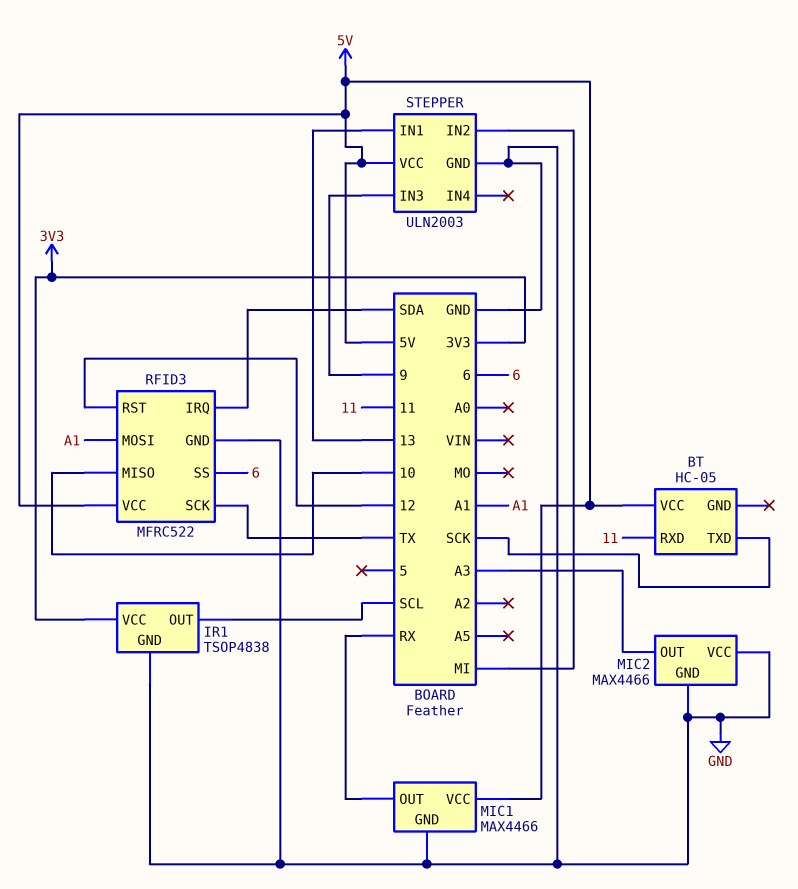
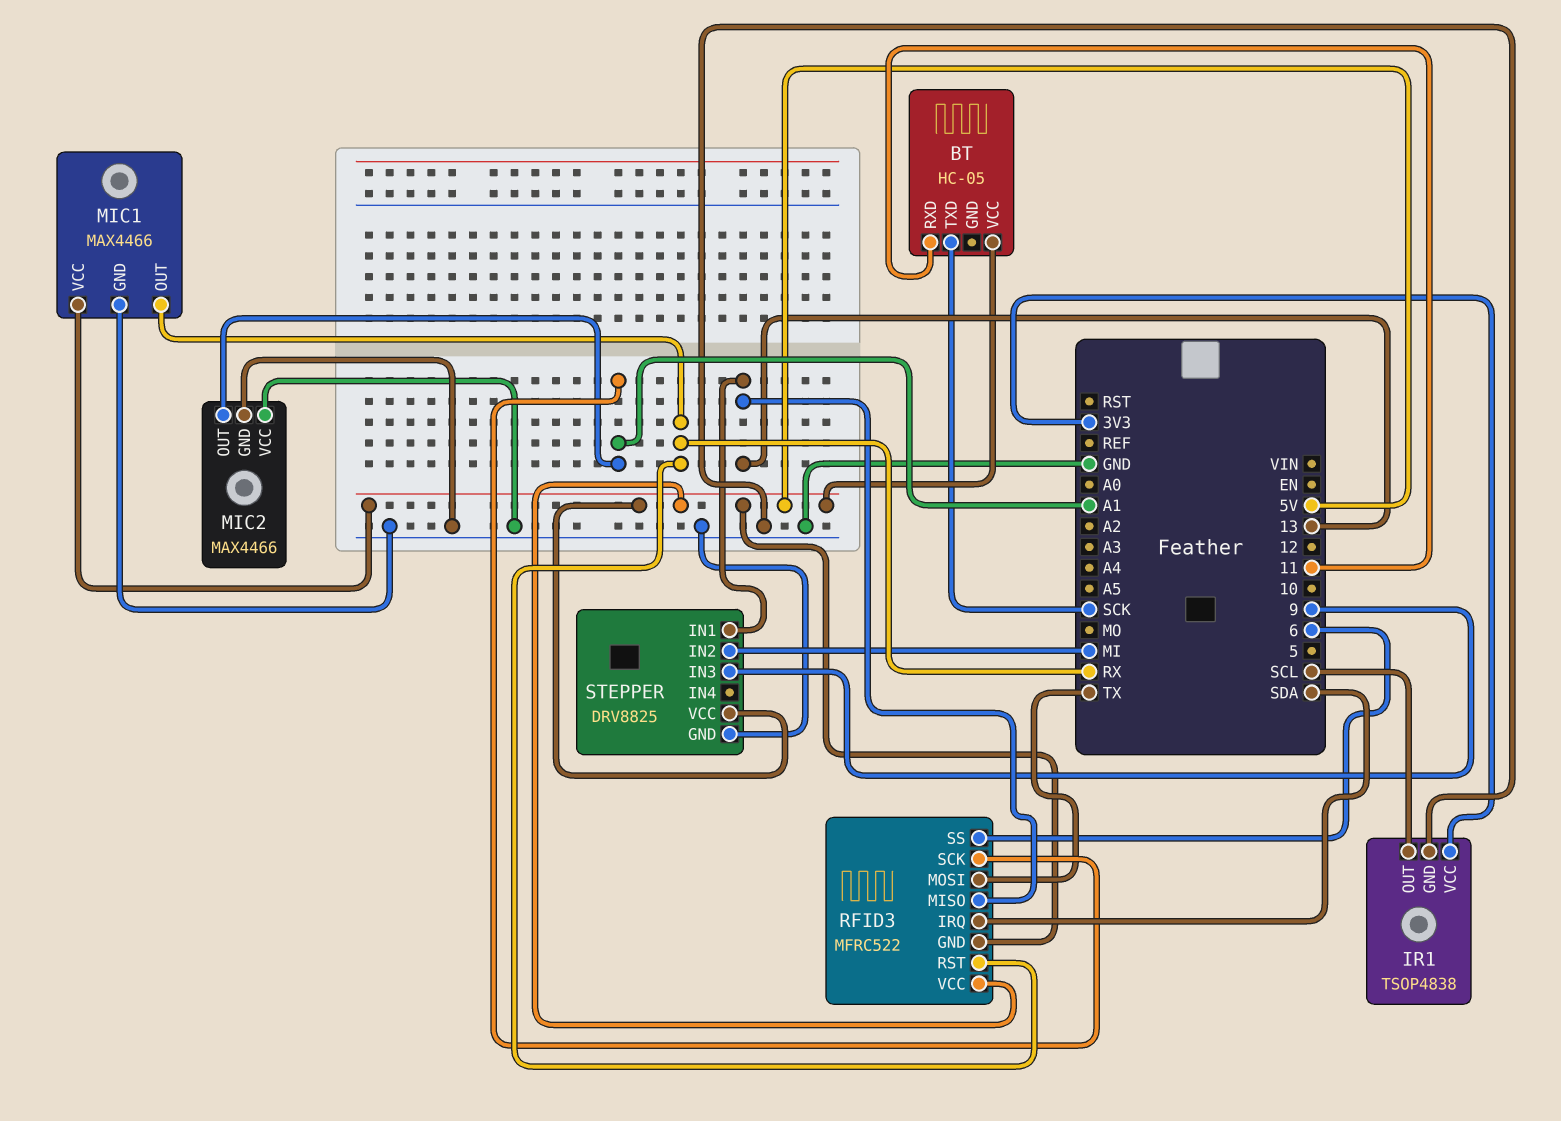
MIC2 pin OUT: A3 -> A1
RFID3 pin GND: GND -> 5V
RFID3 pin MISO: 10 -> 13
RFID3 pin MOSI: A1 -> TX
RFID3 pin RST: 12 -> RX
RFID3 pin SCK: TX -> A1
STEPPER: ULN2003 -> DRV8825

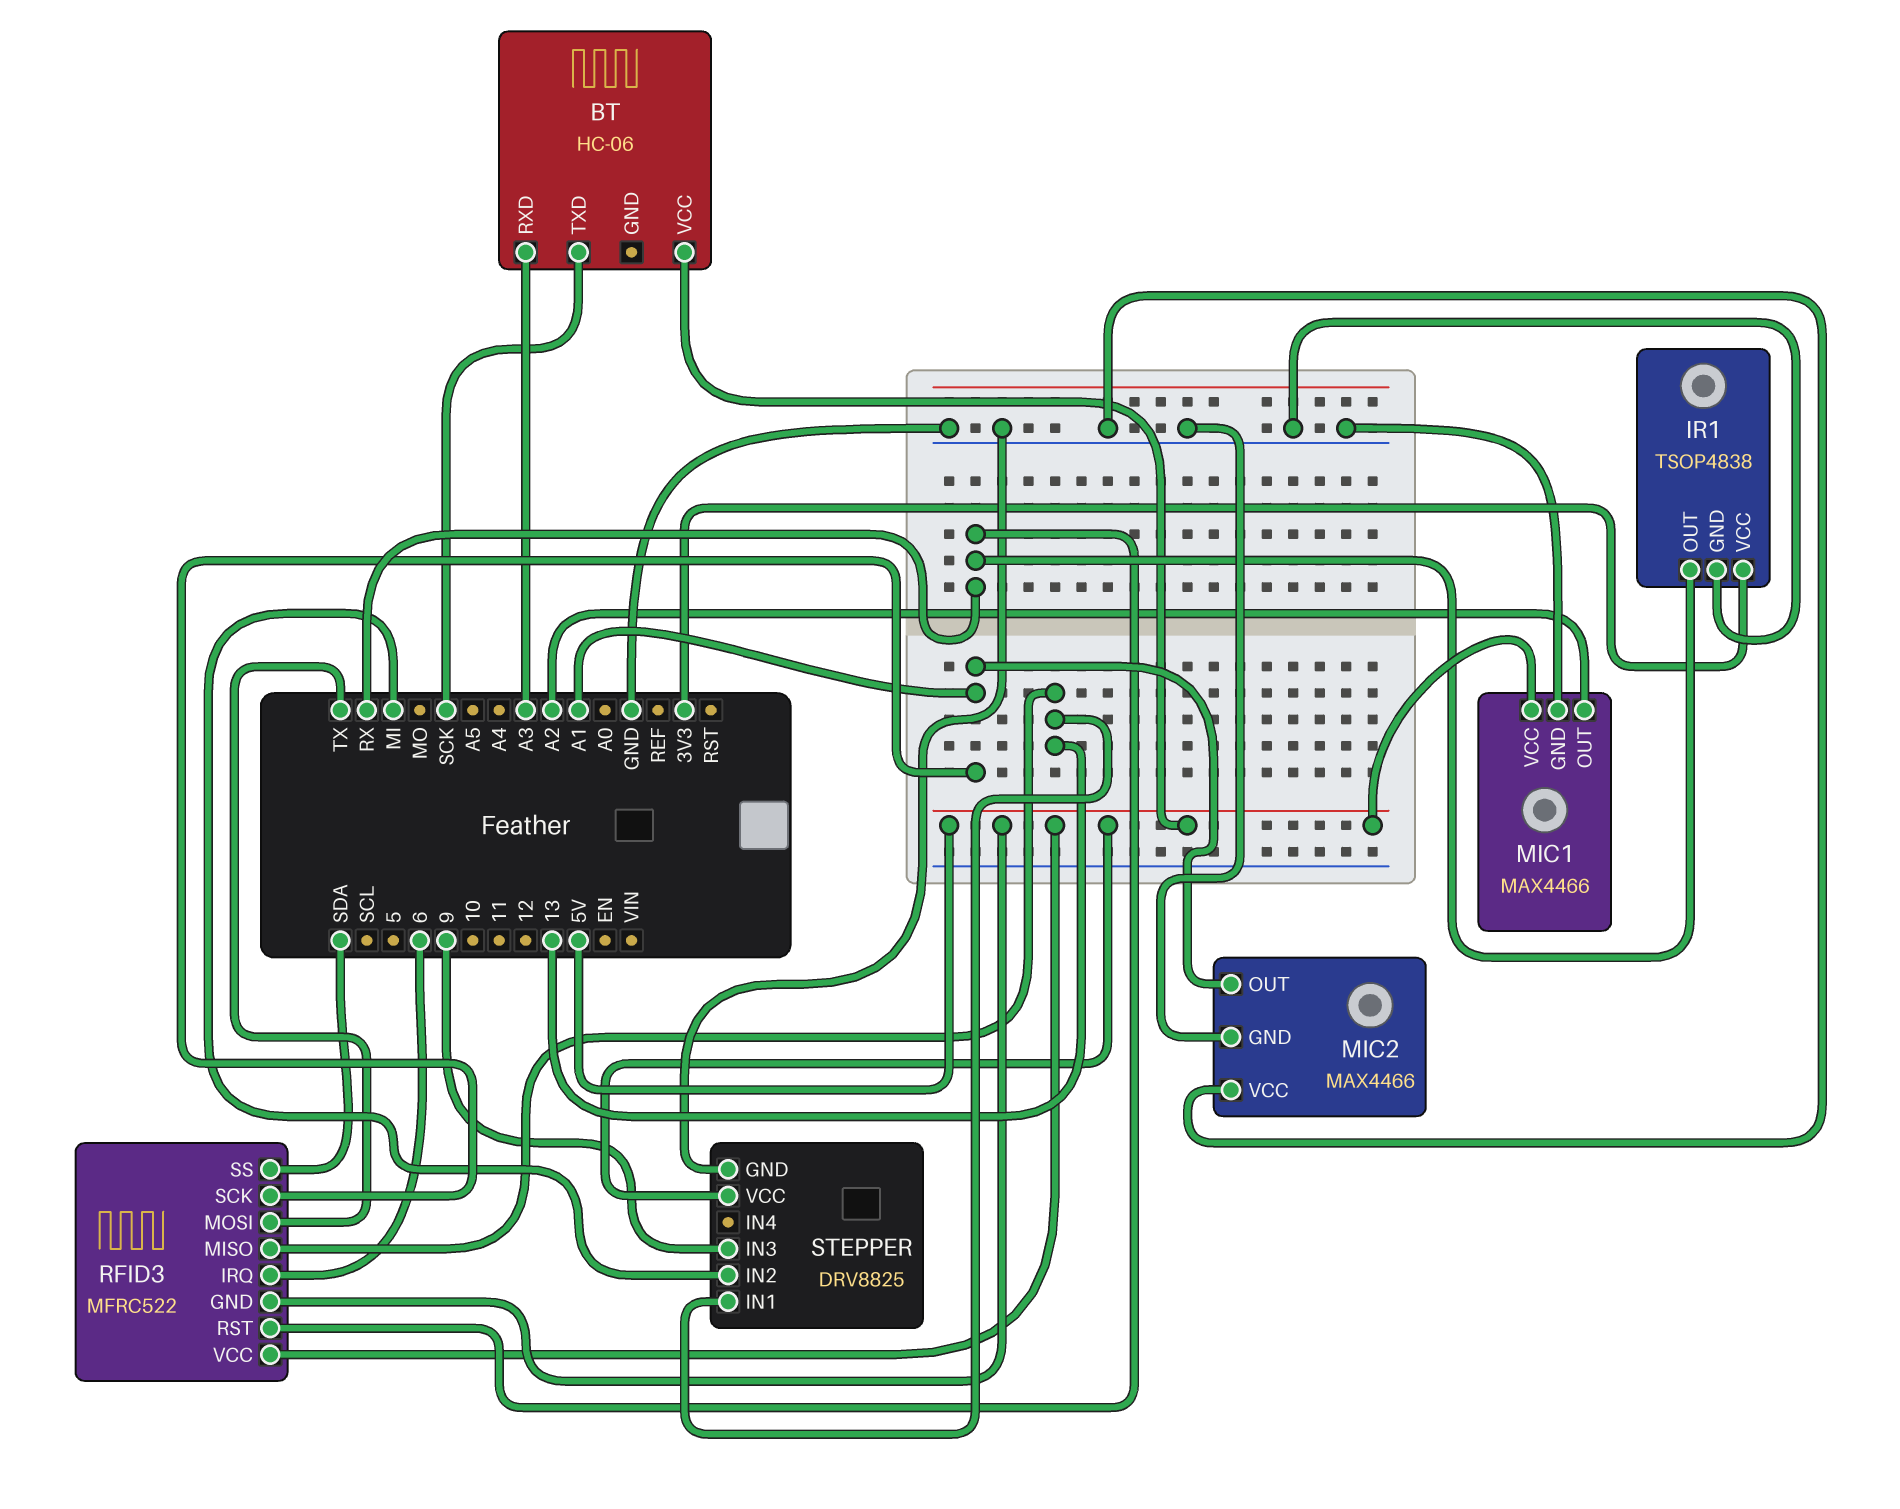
BT: HC-05 -> HC-06
BT pin RXD: 11 -> A3
IR1 pin OUT: SCL -> RX
MIC1 pin OUT: RX -> A2
RFID3 pin IRQ: SDA -> 6
RFID3 pin SS: 6 -> SDA

